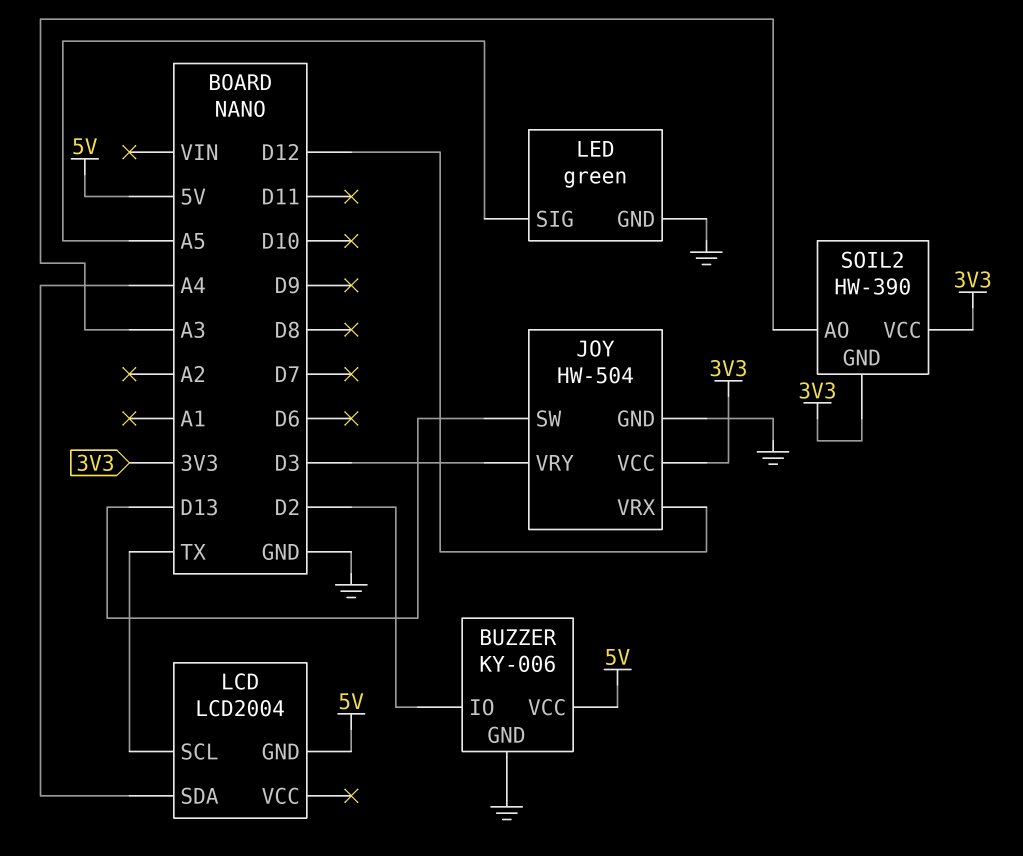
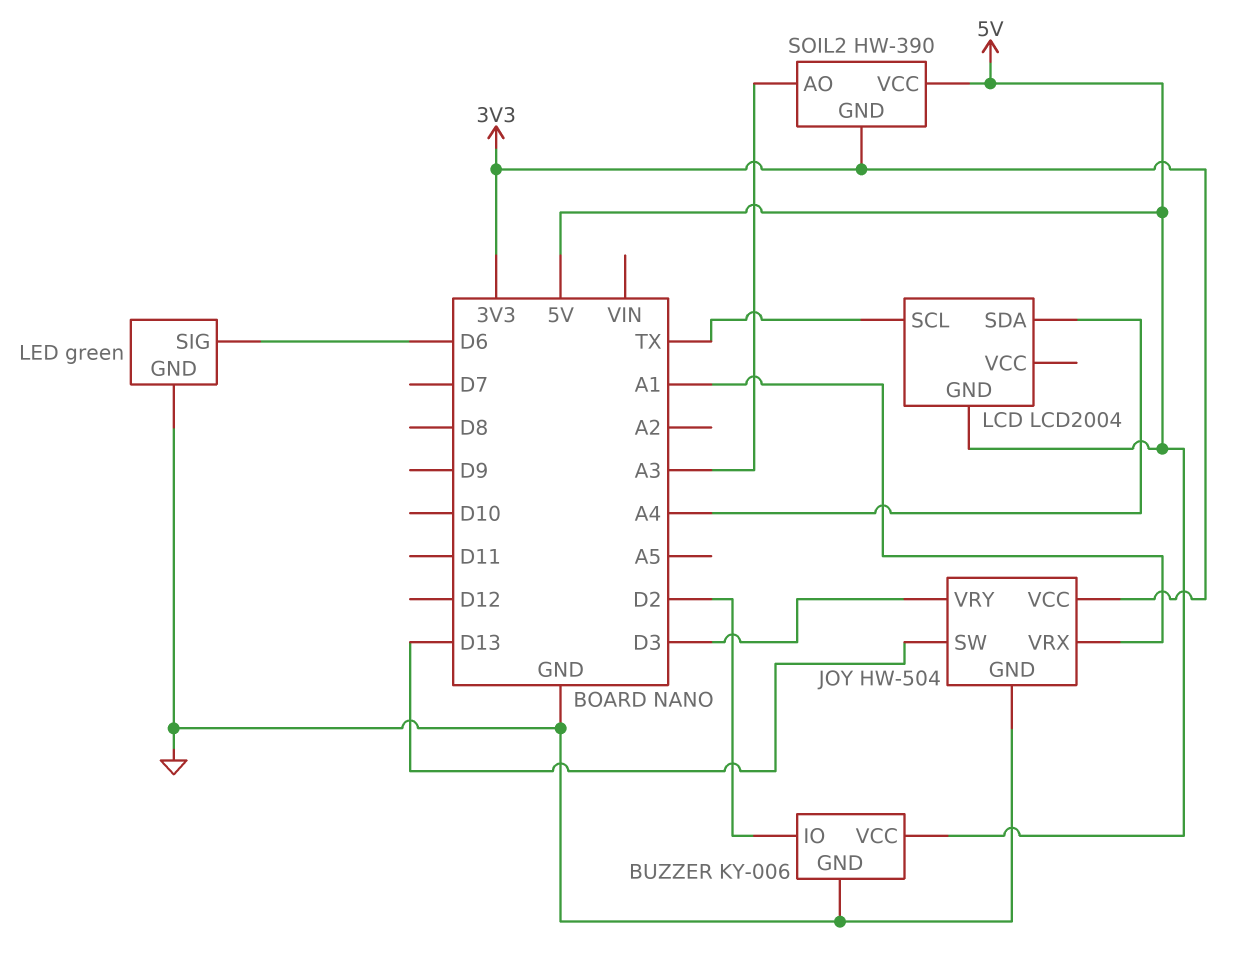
JOY pin VRX: D12 -> A1
LED pin SIG: A5 -> D6
SOIL2 pin VCC: 3V3 -> 5V

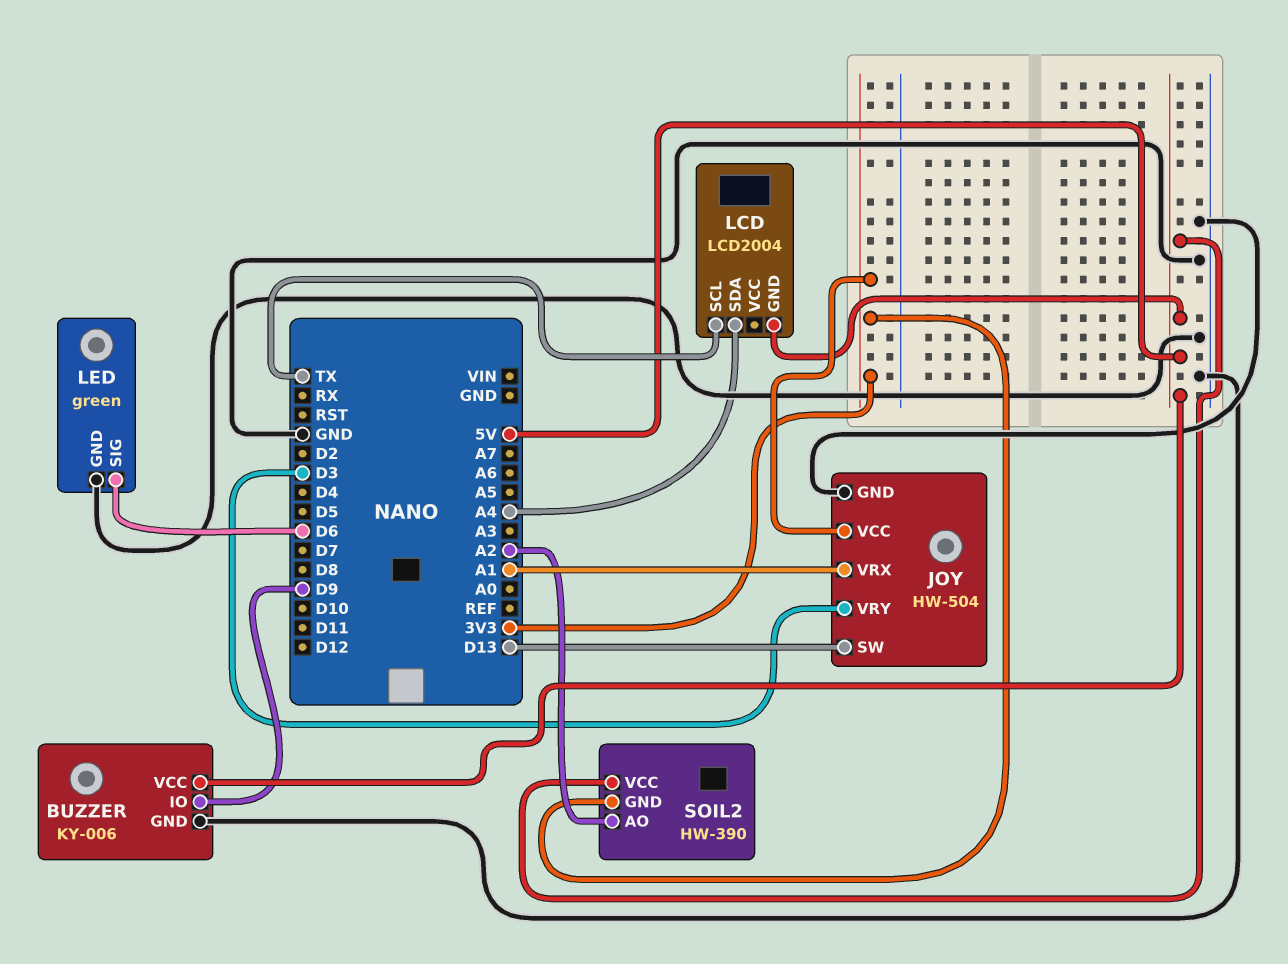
BUZZER pin IO: D2 -> D9
SOIL2 pin AO: A3 -> A2

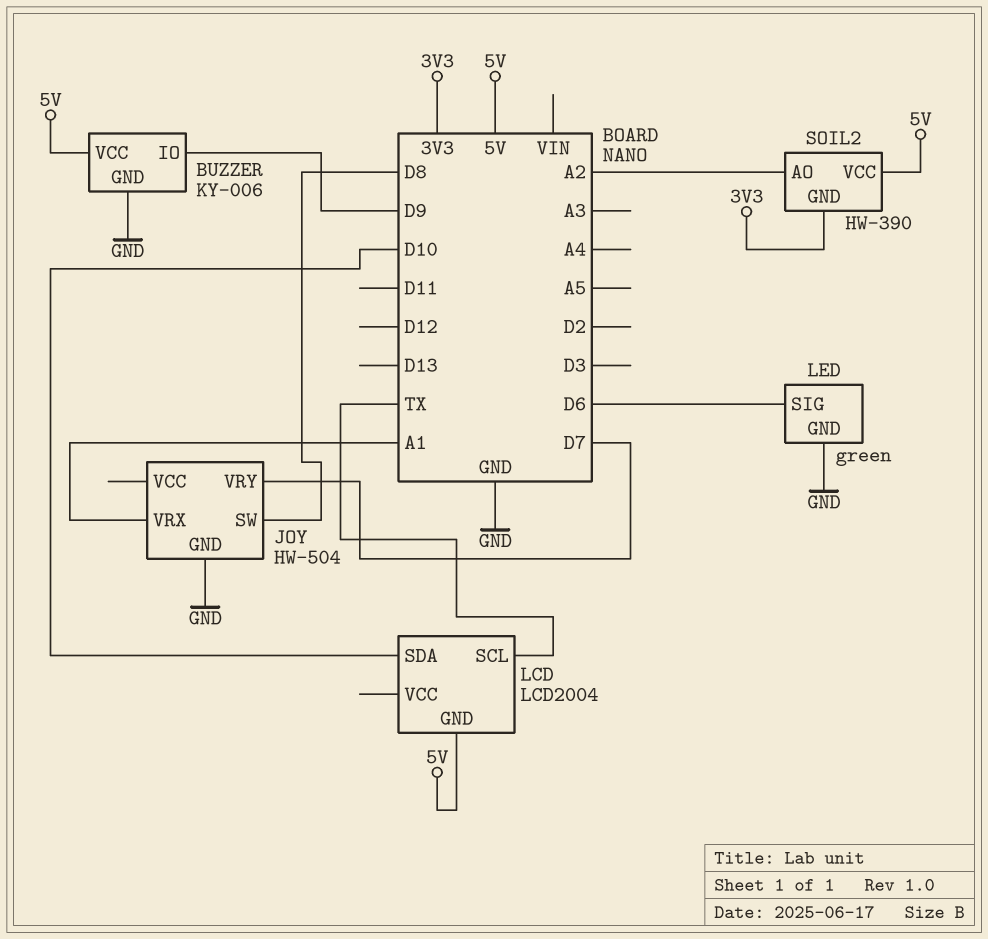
JOY pin SW: D13 -> D8
JOY pin VCC: 3V3 -> none
JOY pin VRY: D3 -> D7
LCD pin SDA: A4 -> D10

